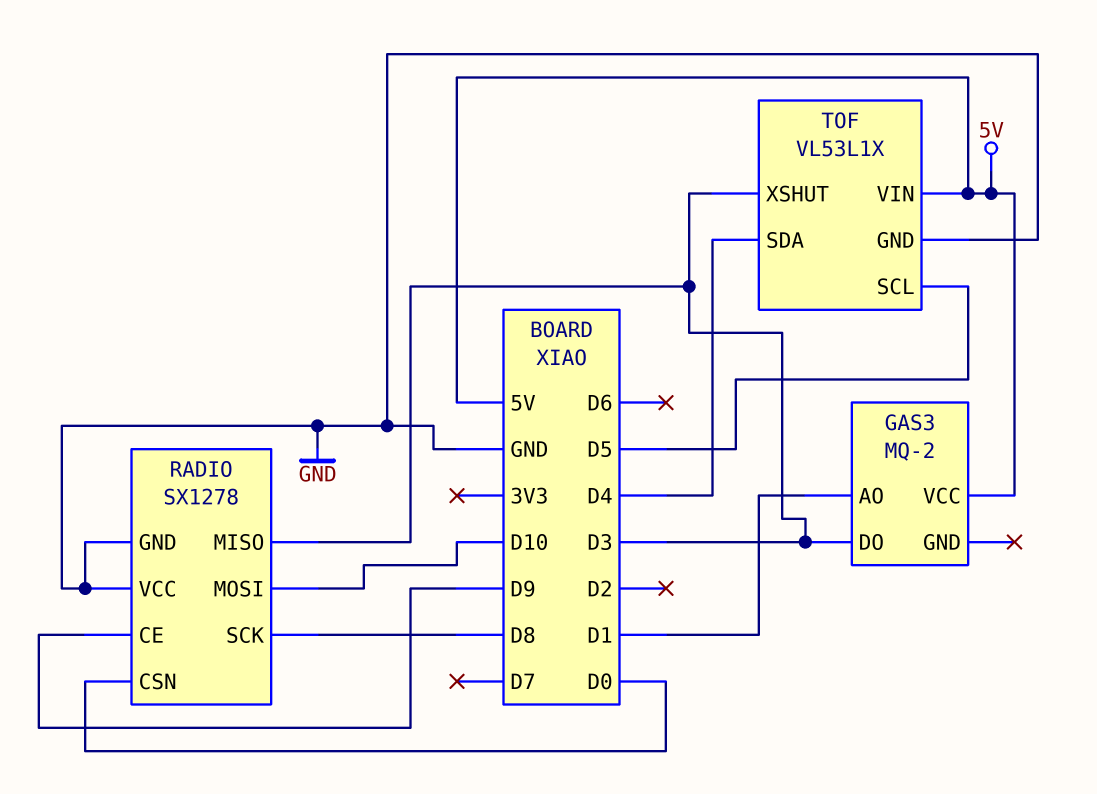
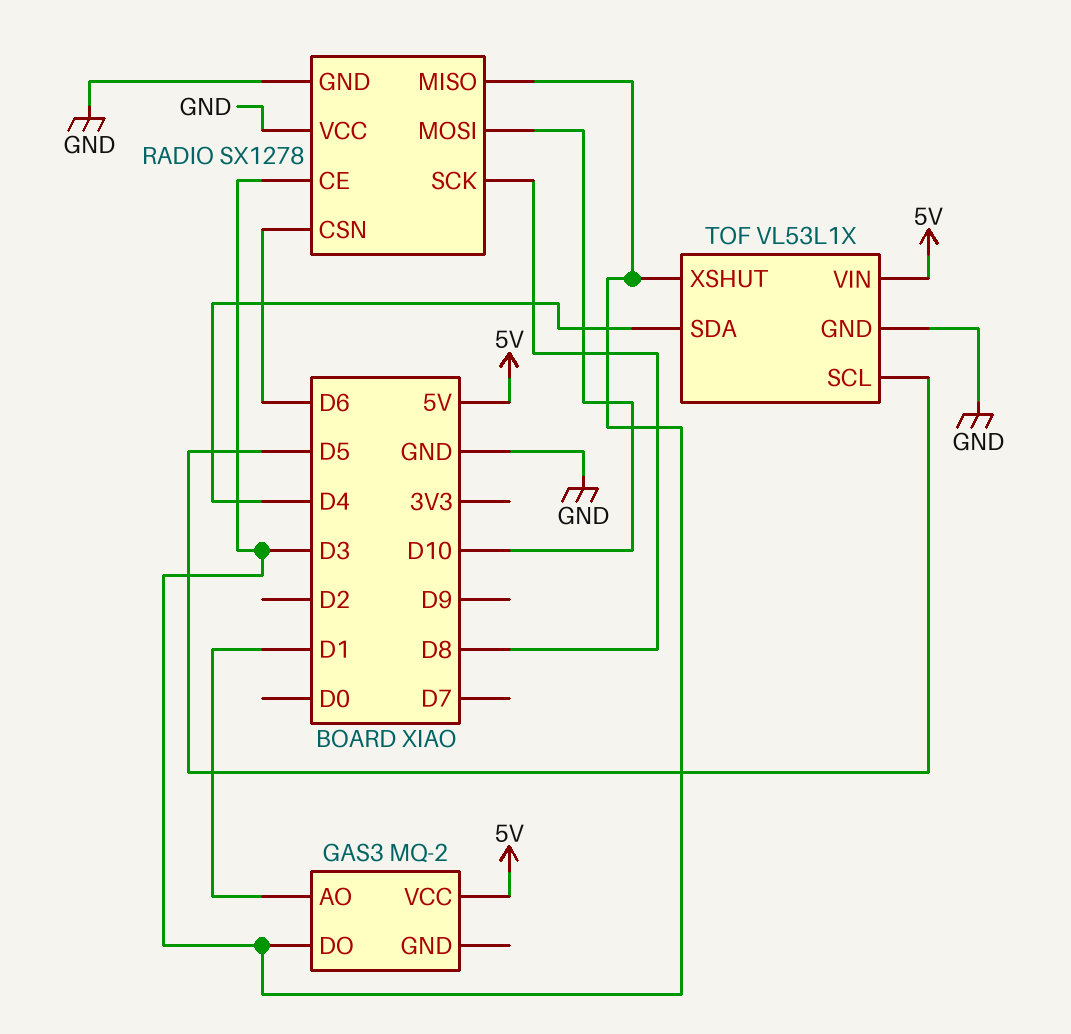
RADIO pin CE: D9 -> D3
RADIO pin CSN: D0 -> D6

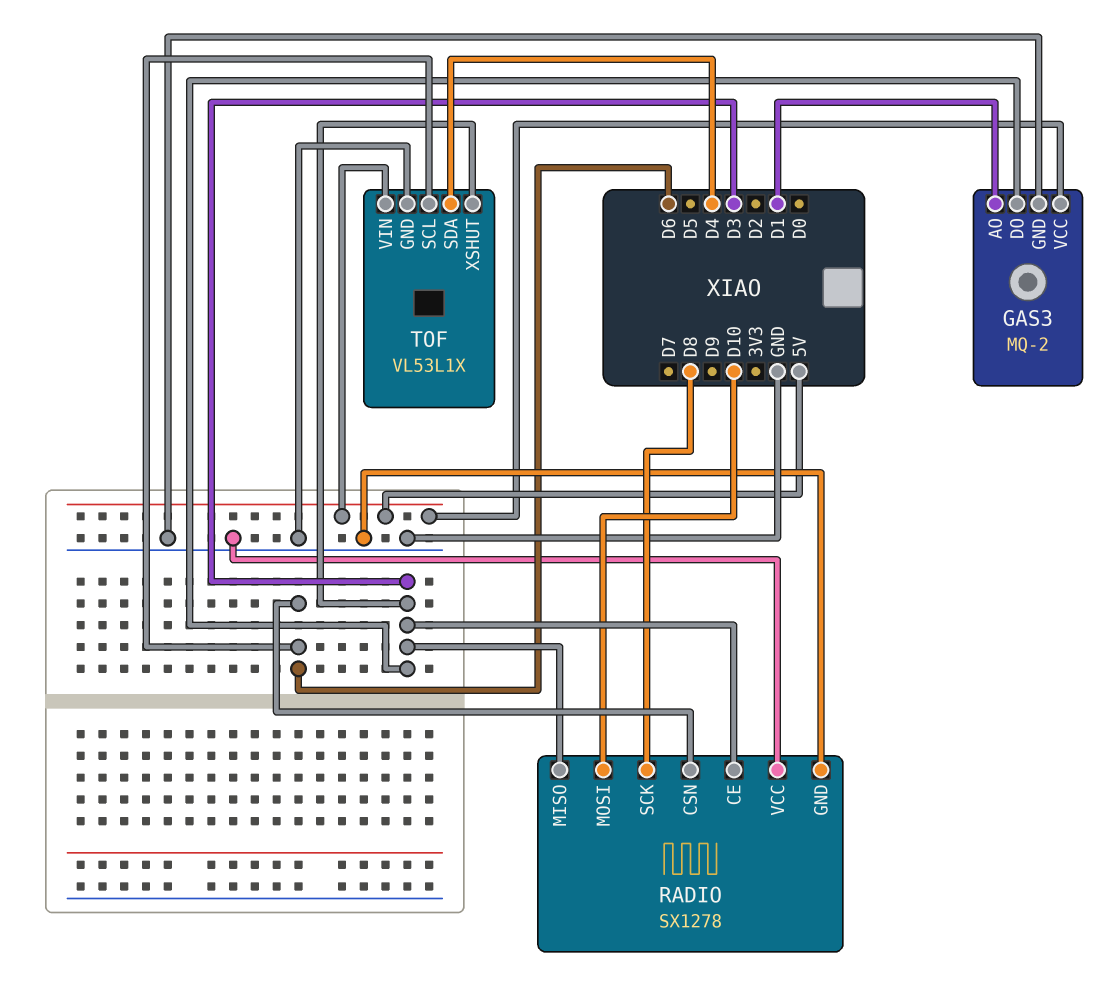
GAS3 pin GND: none -> GND
TOF pin SCL: D5 -> D6

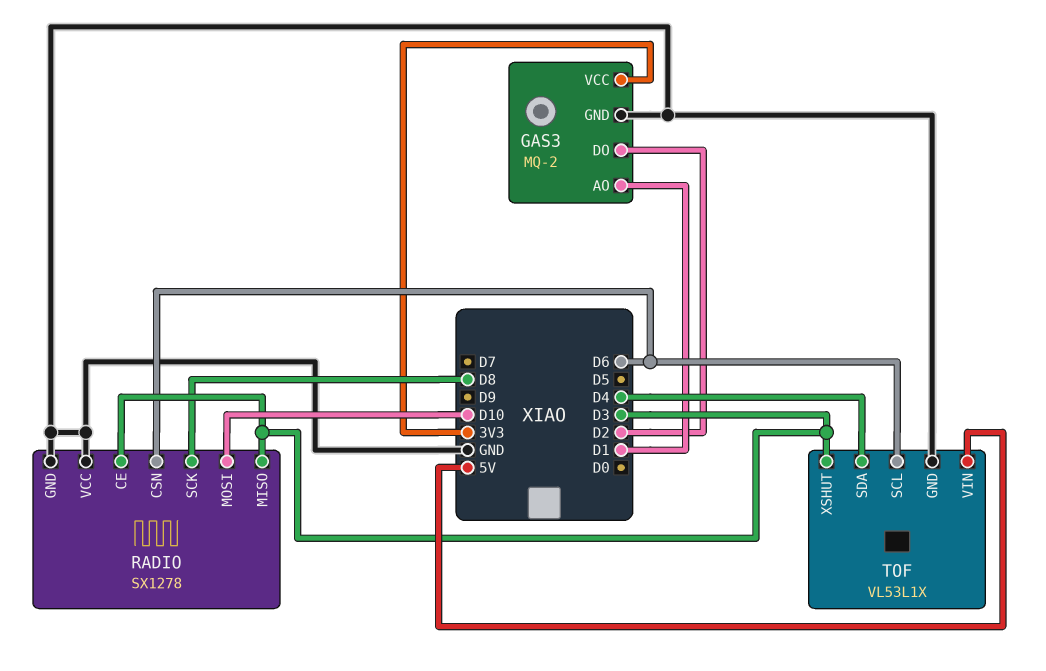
GAS3 pin DO: D3 -> D2
GAS3 pin VCC: 5V -> 3V3

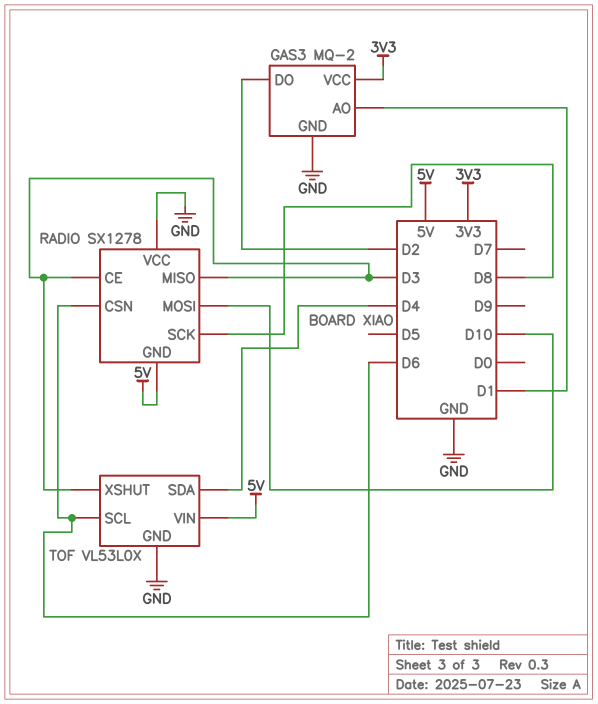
RADIO pin GND: GND -> 5V
TOF: VL53L1X -> VL53L0X

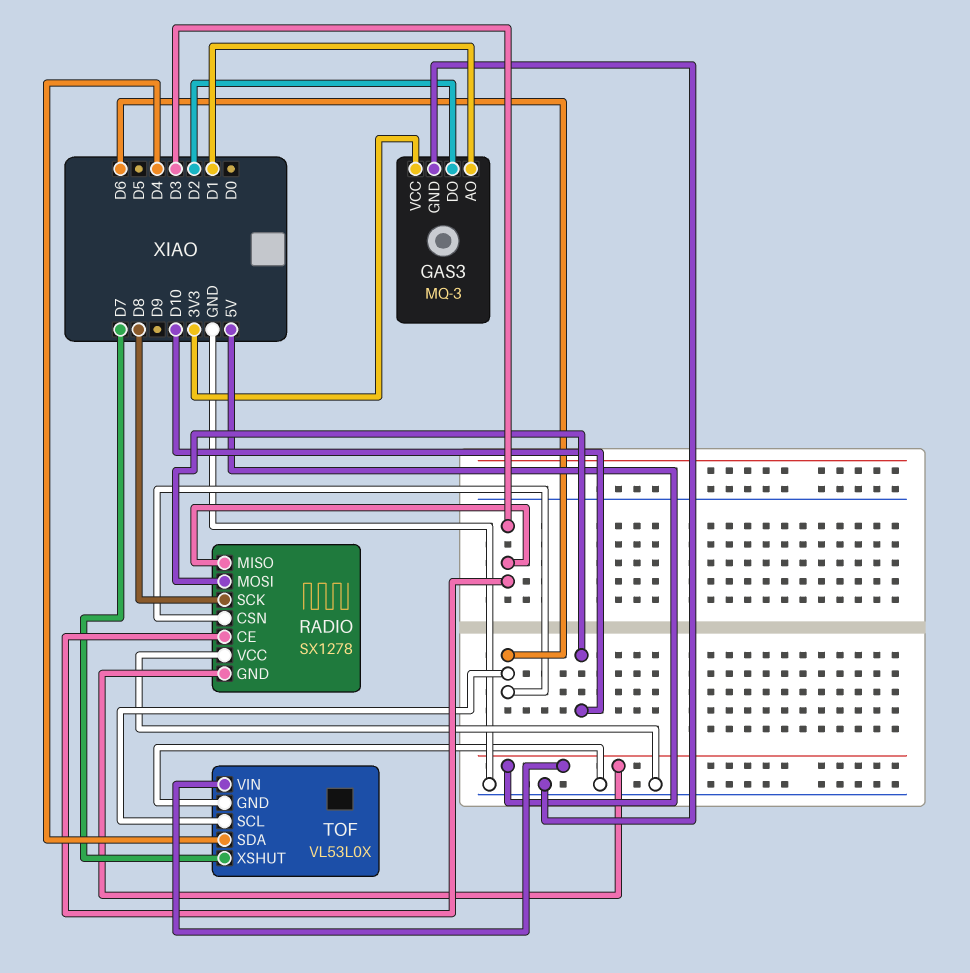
GAS3: MQ-2 -> MQ-3
TOF pin XSHUT: D3 -> D7

